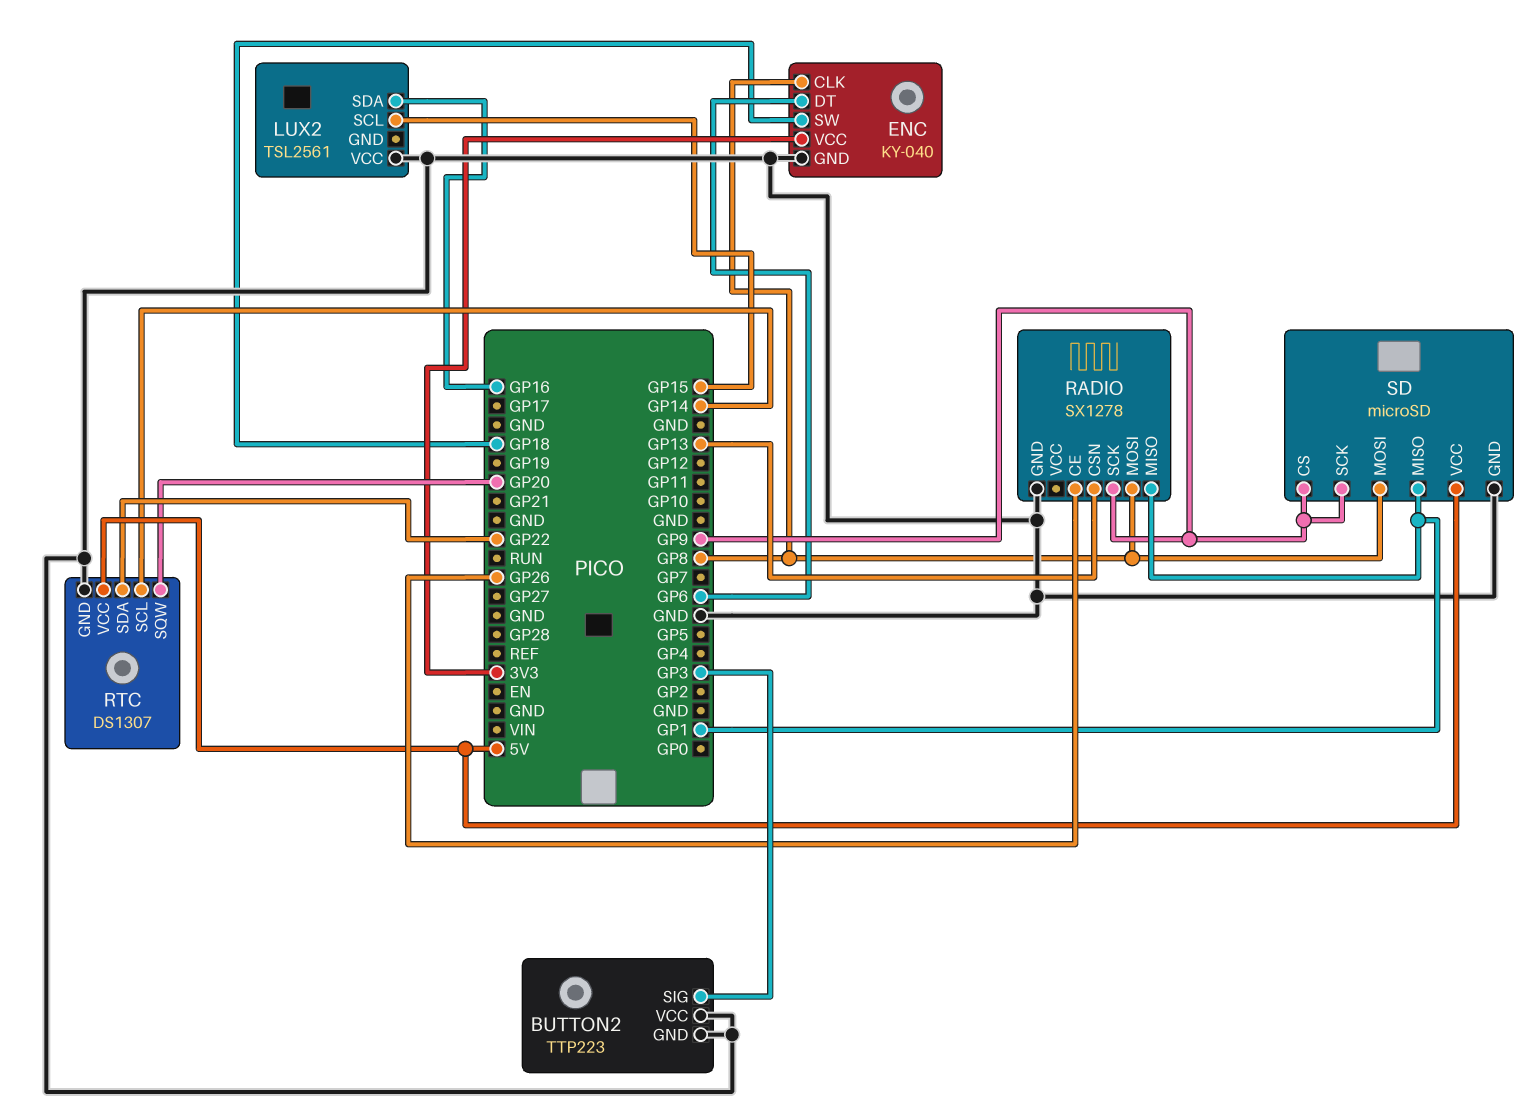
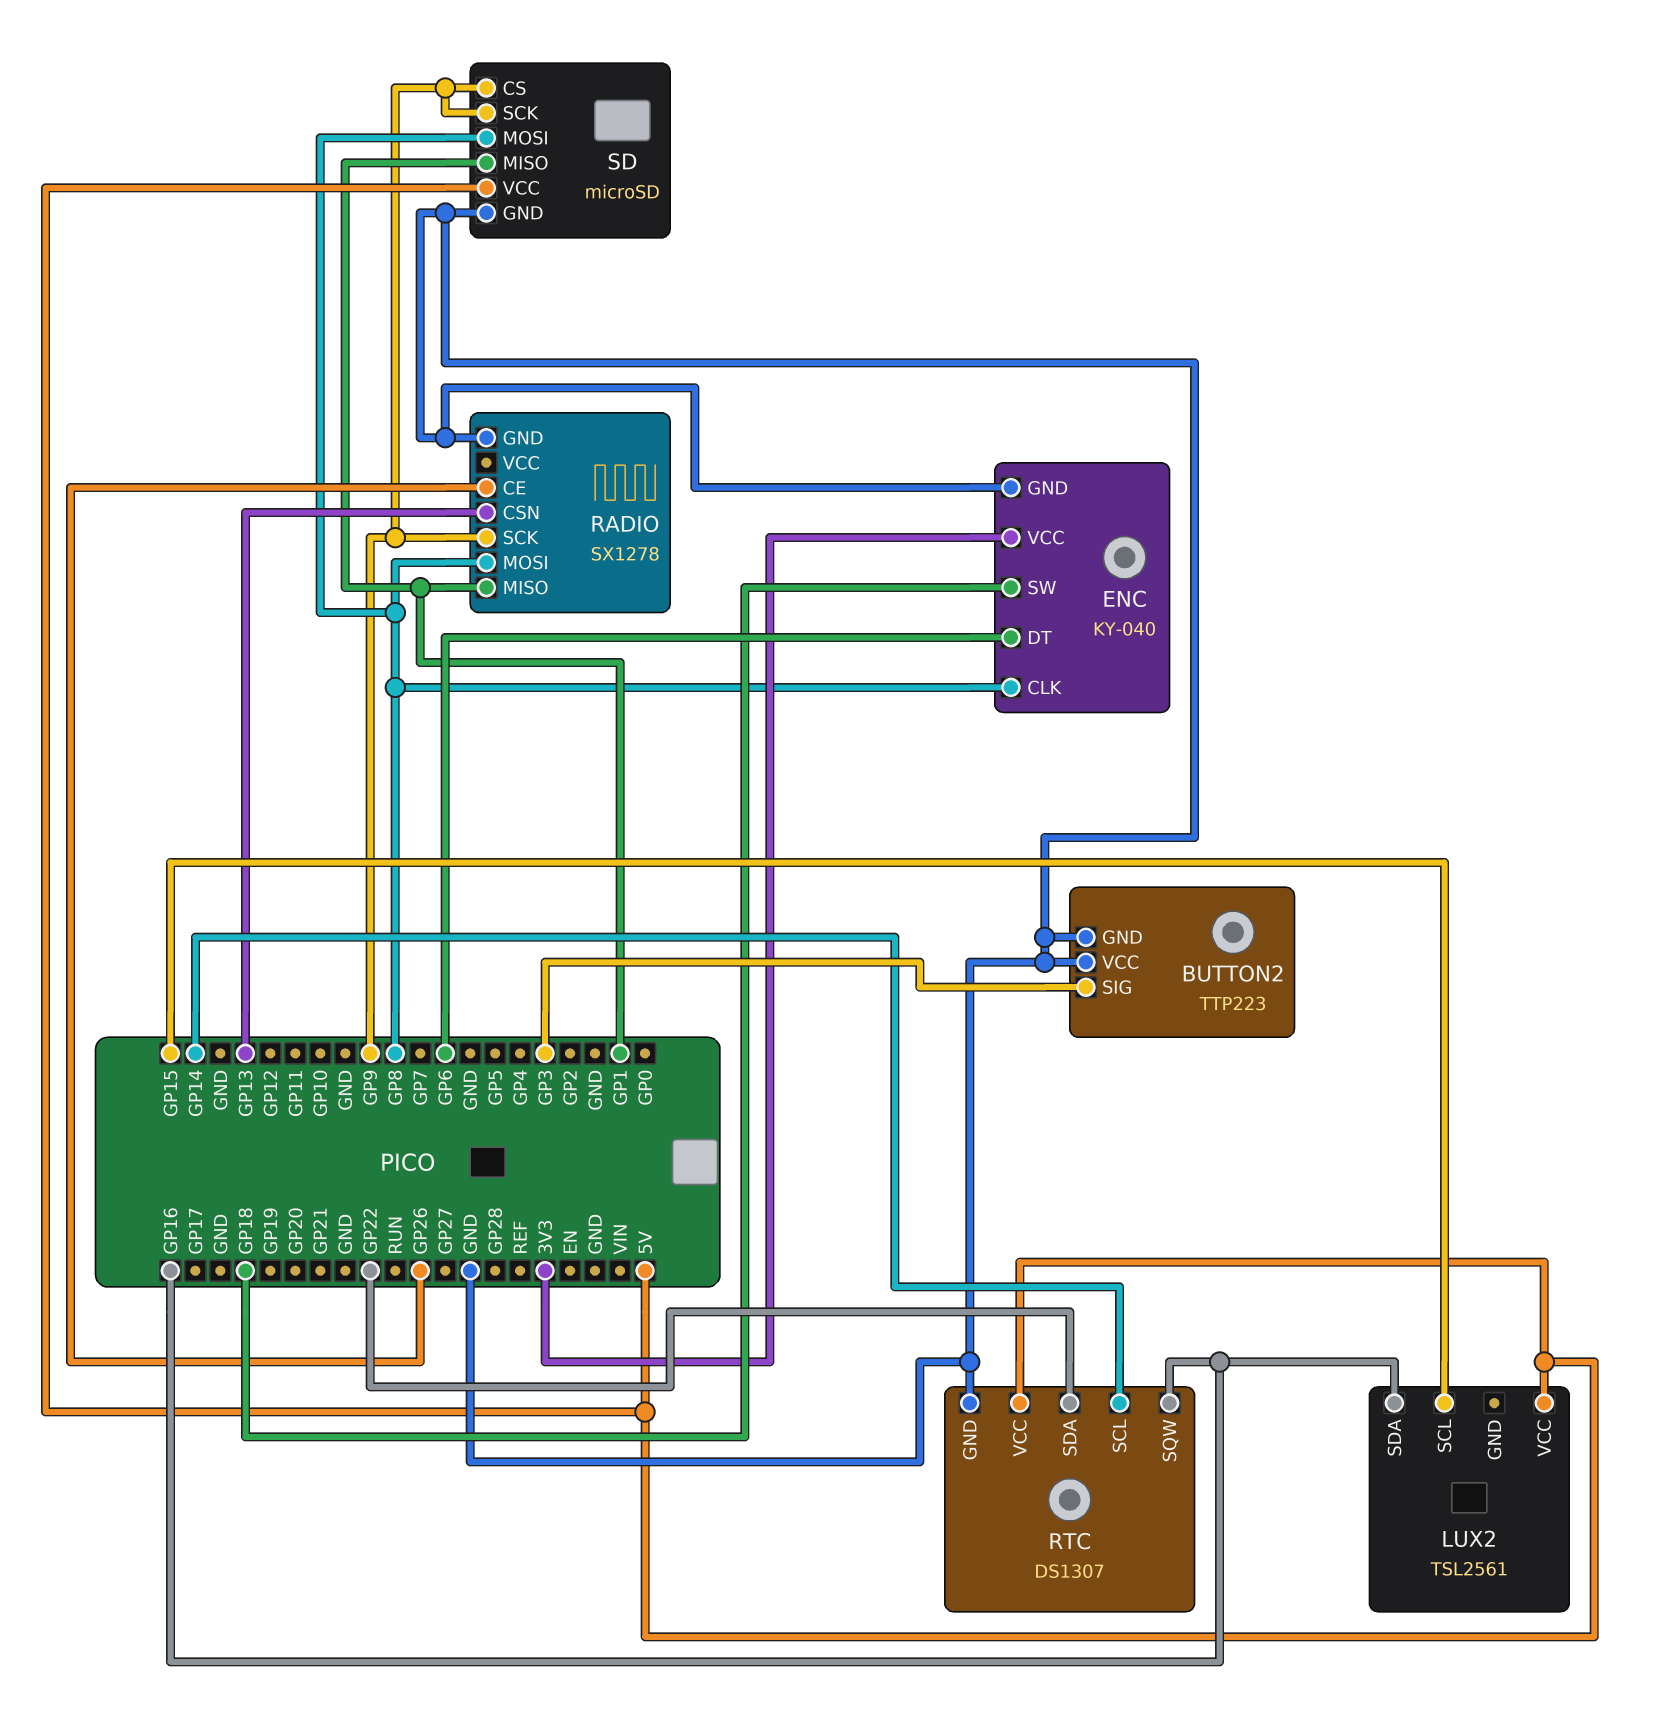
LUX2 pin VCC: GND -> 5V
RTC pin SQW: GP20 -> GP16

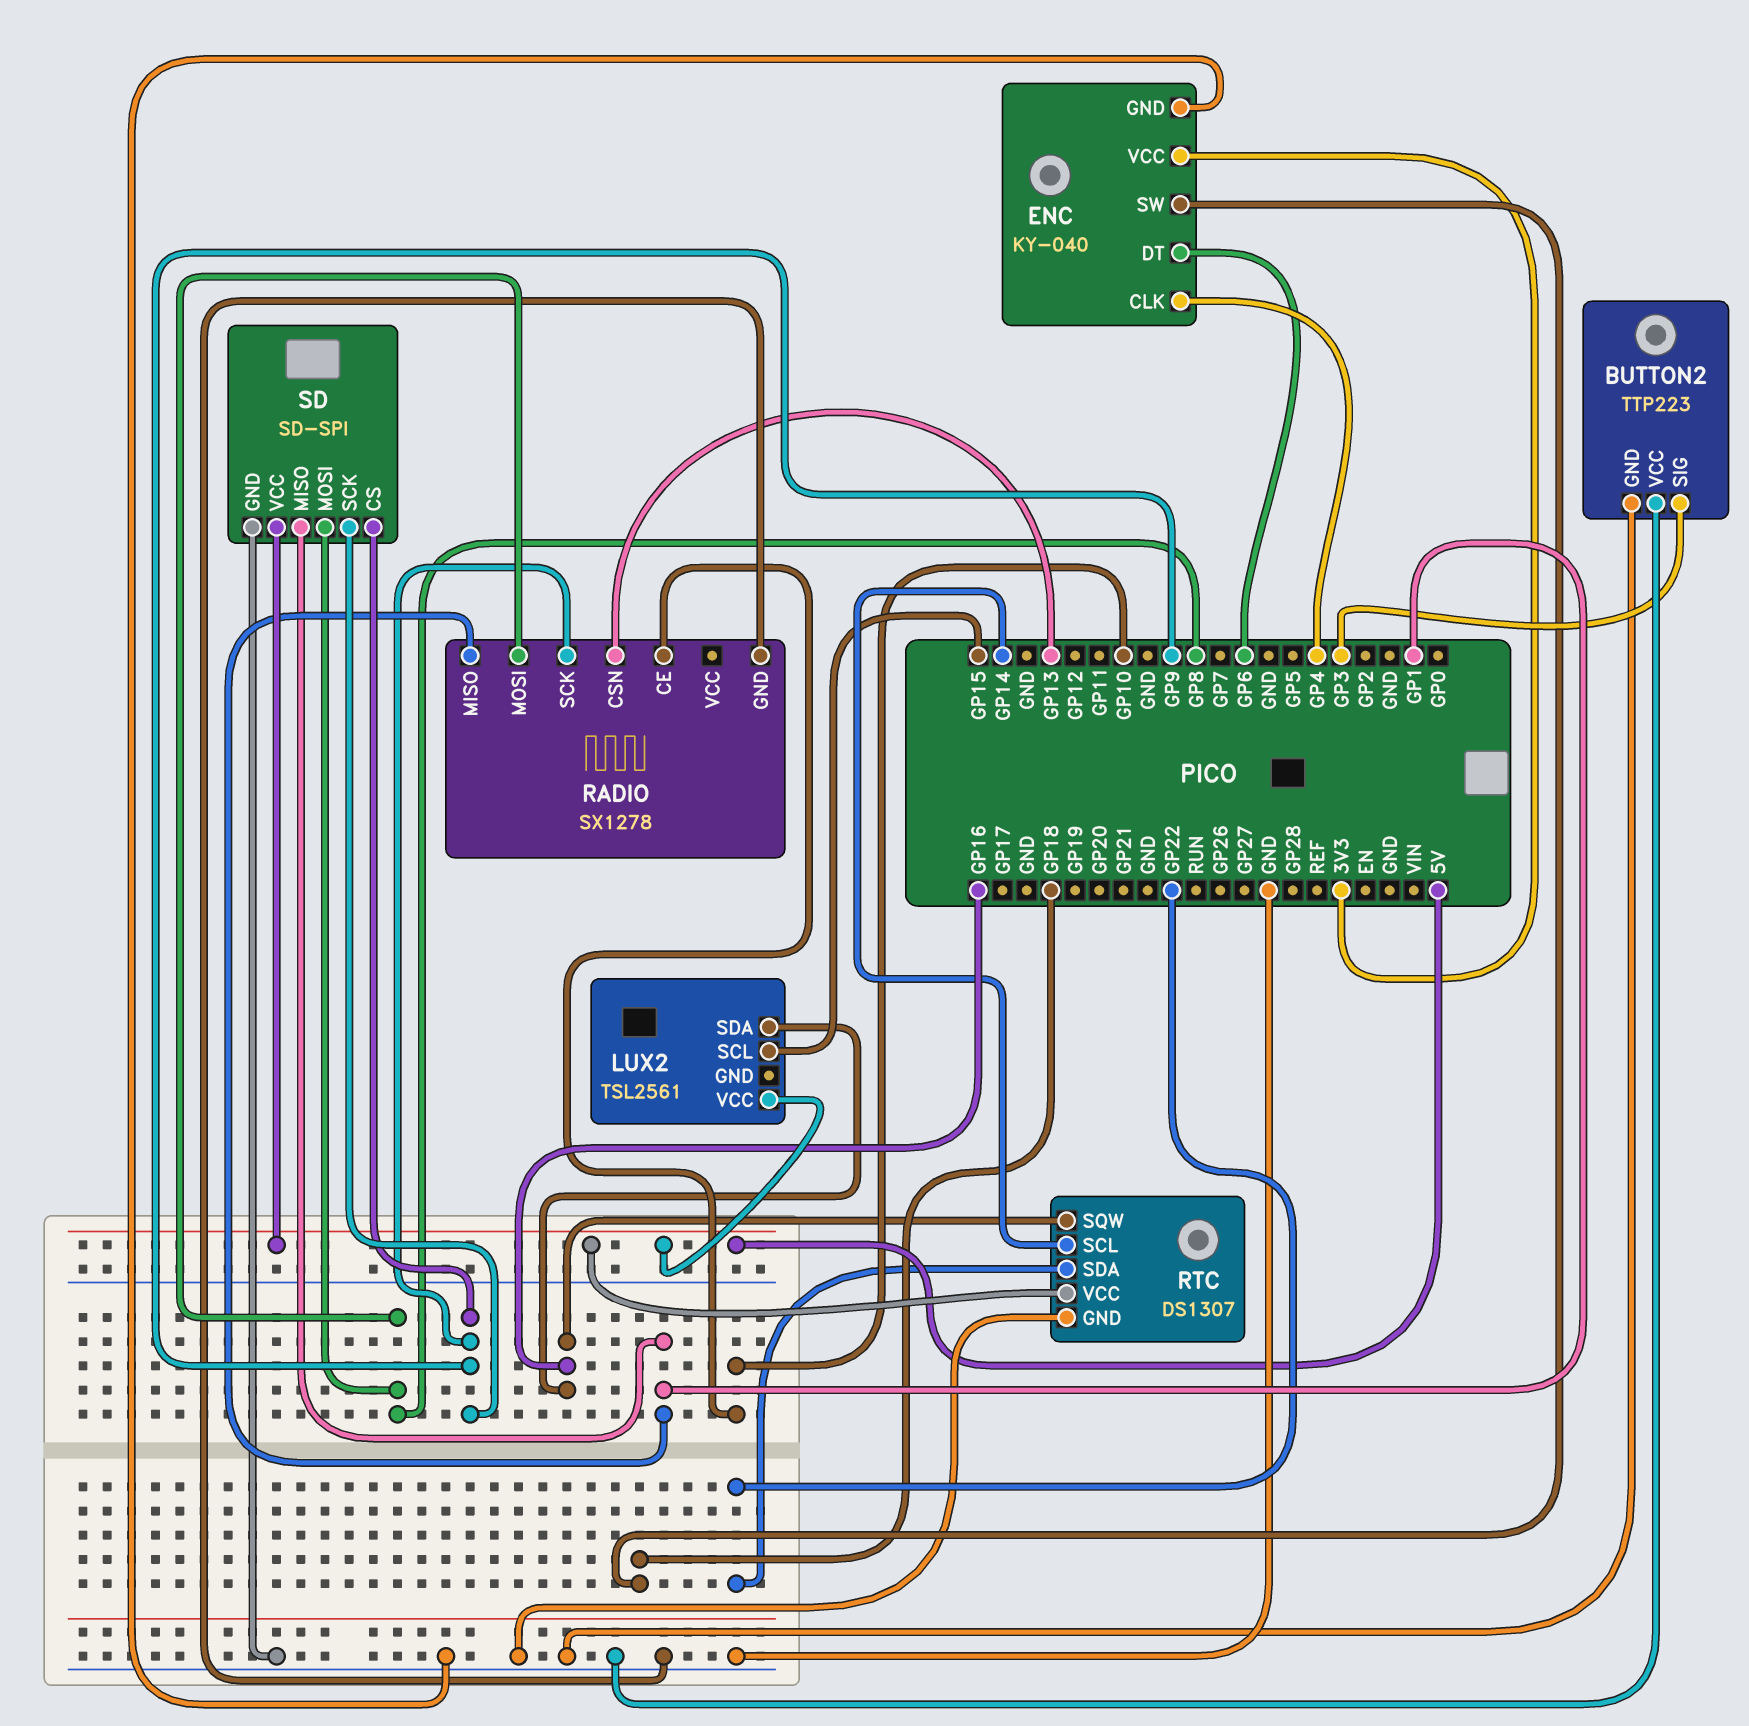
ENC pin CLK: GP8 -> GP4
RADIO pin CE: GP26 -> GP10
SD: microSD -> SD-SPI

